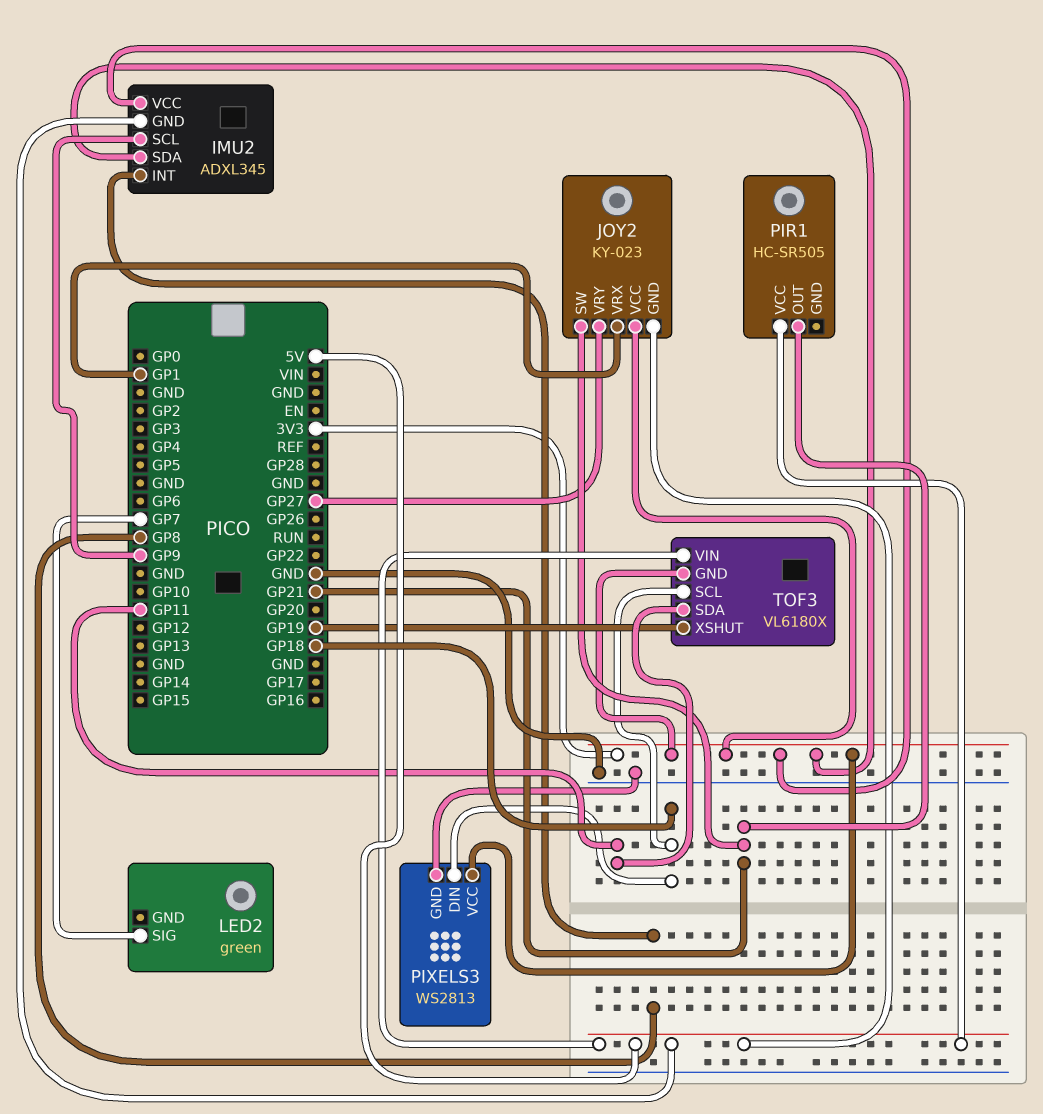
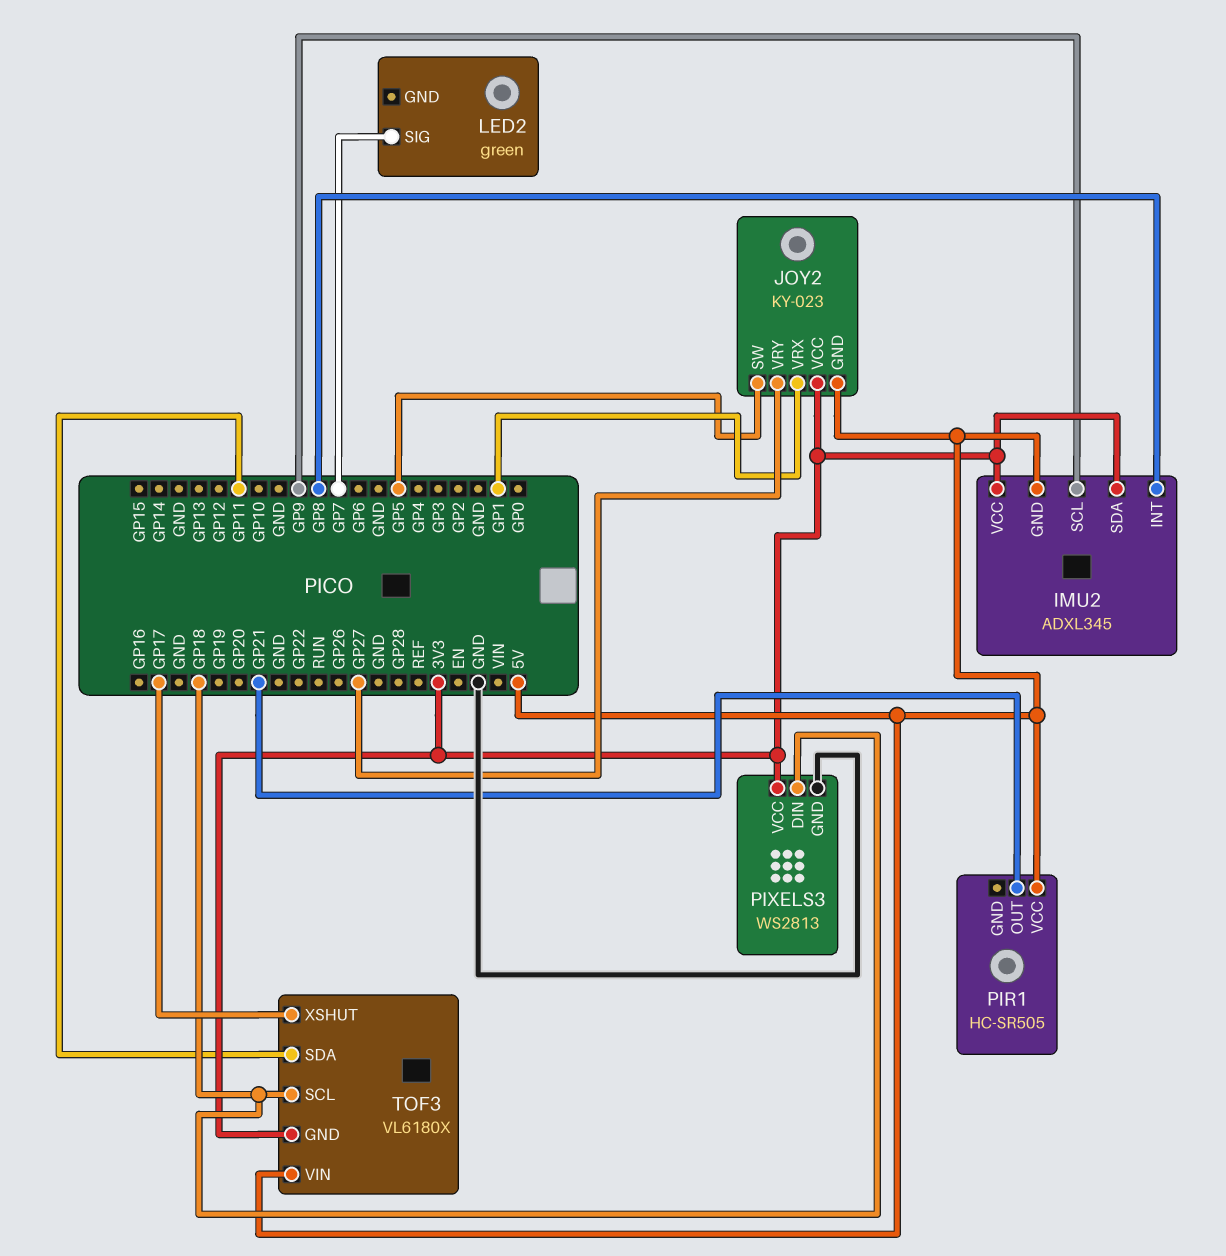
JOY2 pin SW: GP21 -> GP5
TOF3 pin XSHUT: GP19 -> GP17

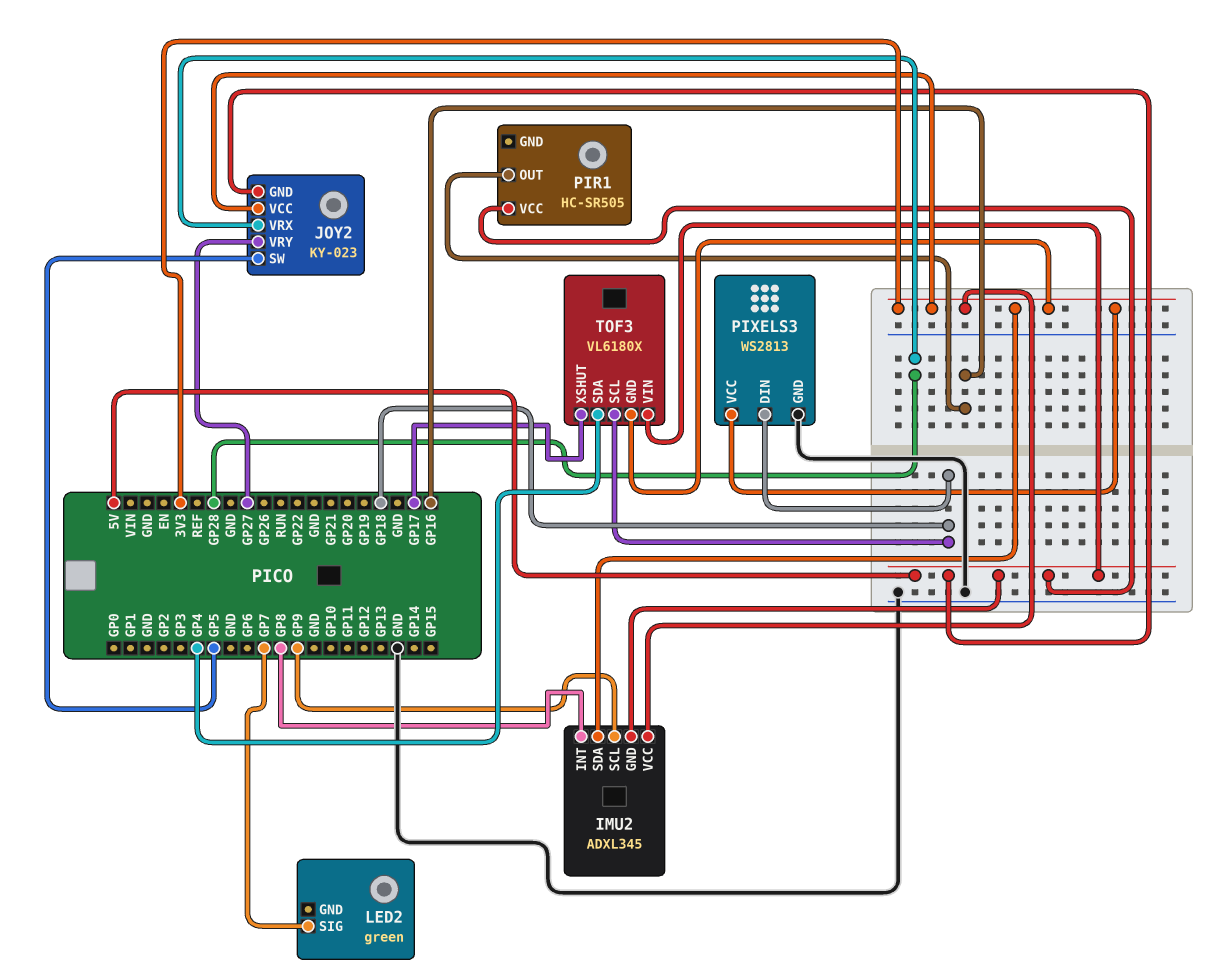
JOY2 pin VRX: GP1 -> GP28
PIR1 pin OUT: GP21 -> GP16
TOF3 pin SDA: GP11 -> GP4

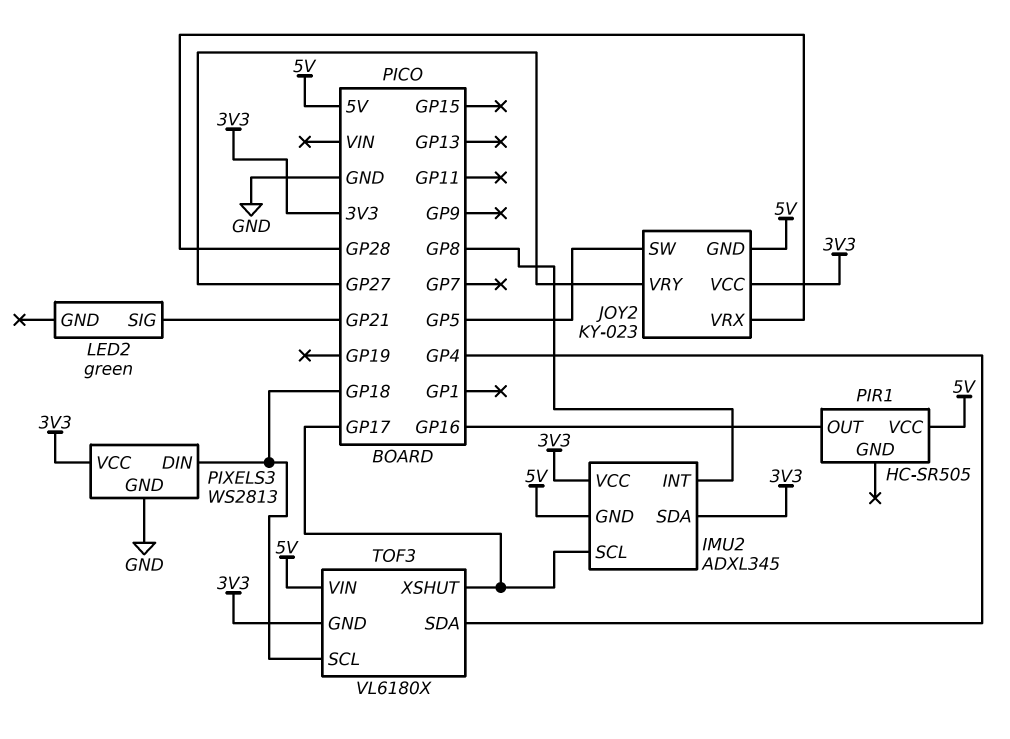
IMU2 pin SCL: GP9 -> GP17
LED2 pin SIG: GP7 -> GP21

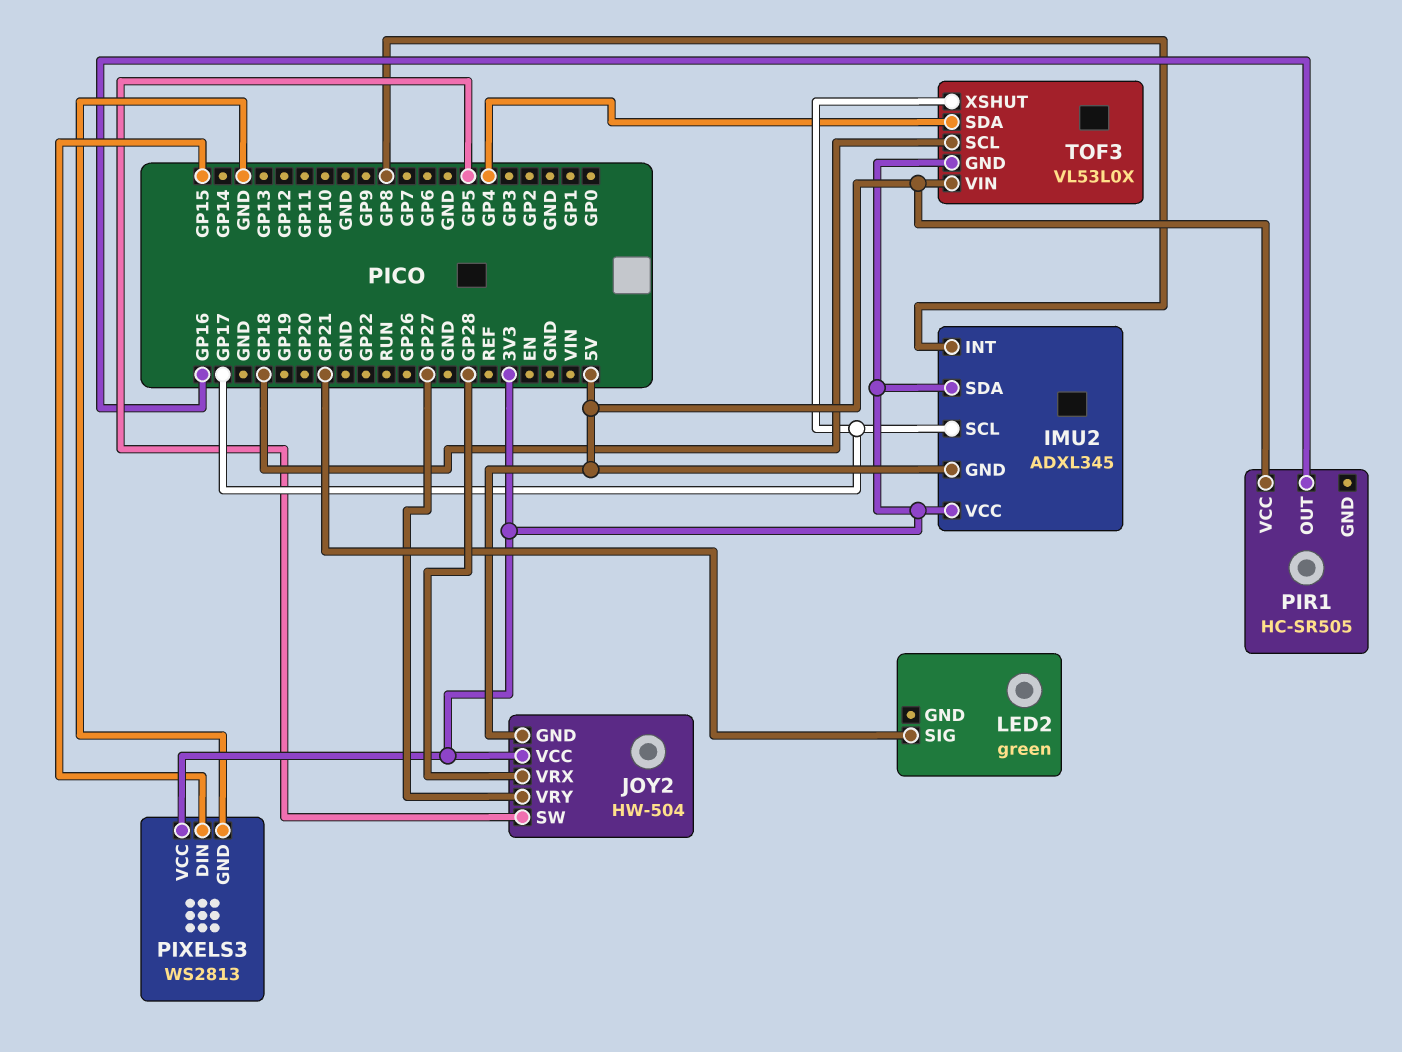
JOY2: KY-023 -> HW-504
PIXELS3 pin DIN: GP18 -> GP15
TOF3: VL6180X -> VL53L0X

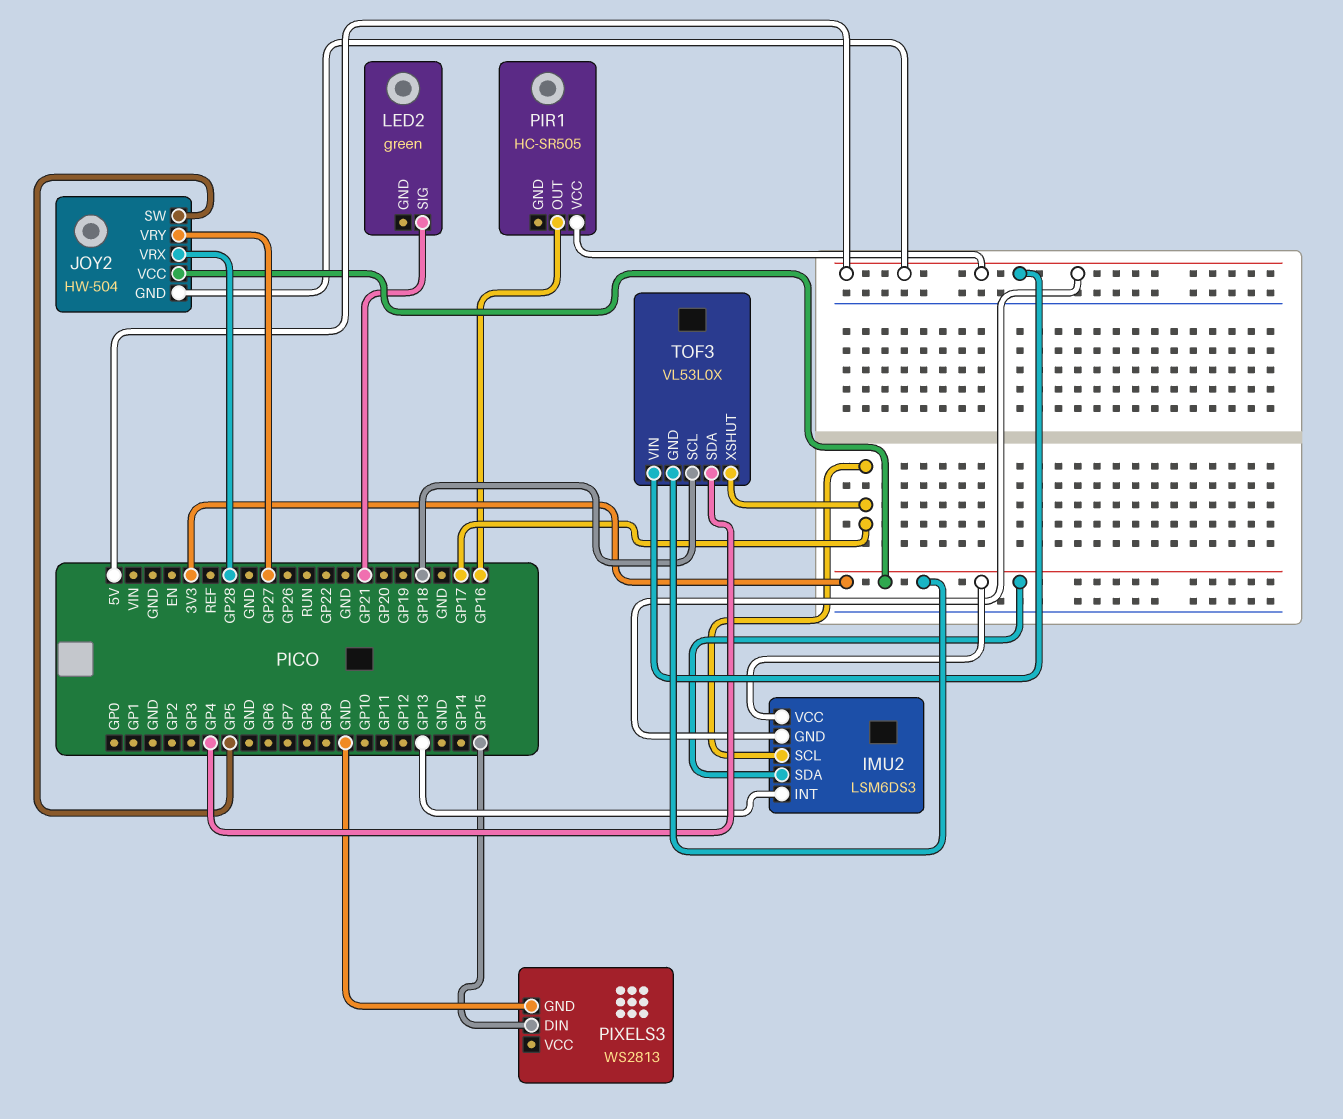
IMU2: ADXL345 -> LSM6DS3
IMU2 pin INT: GP8 -> GP13
PIXELS3 pin VCC: 3V3 -> none

